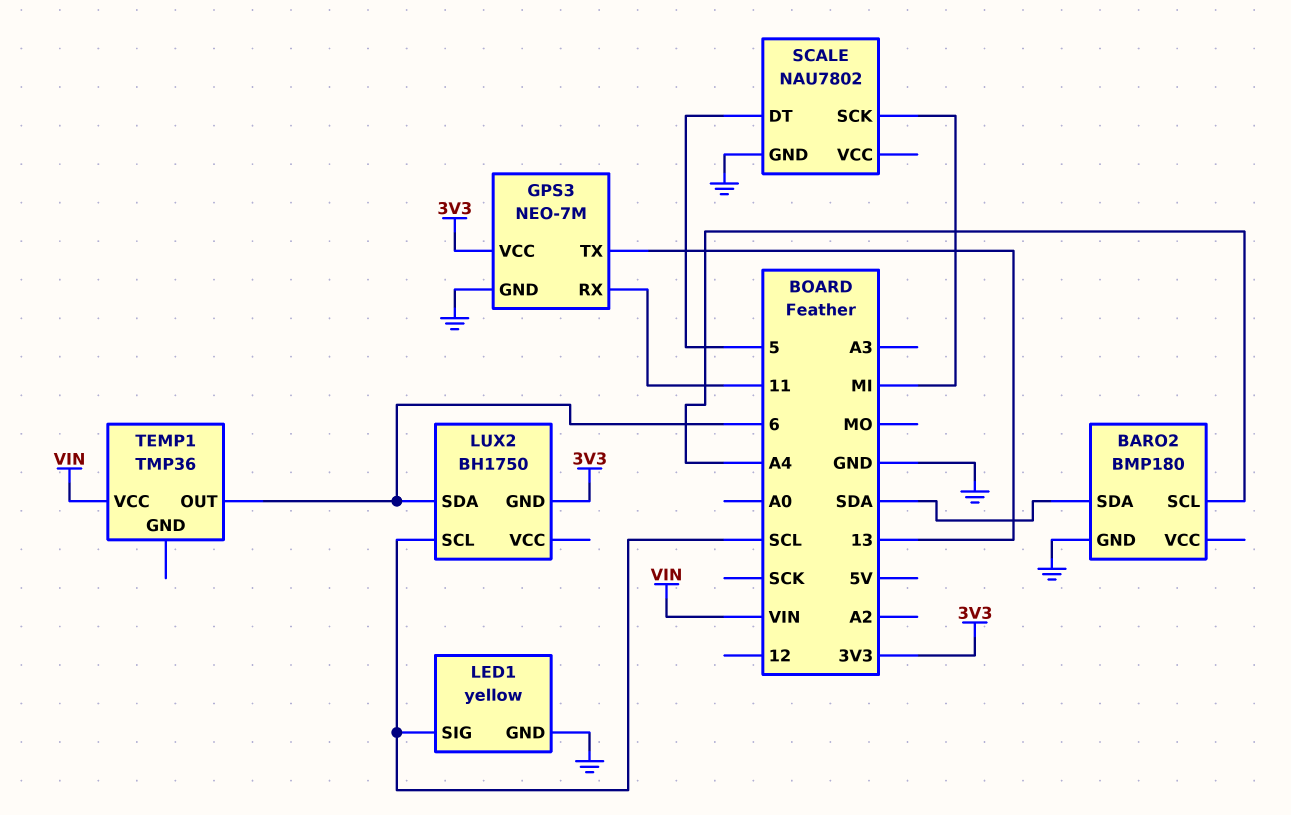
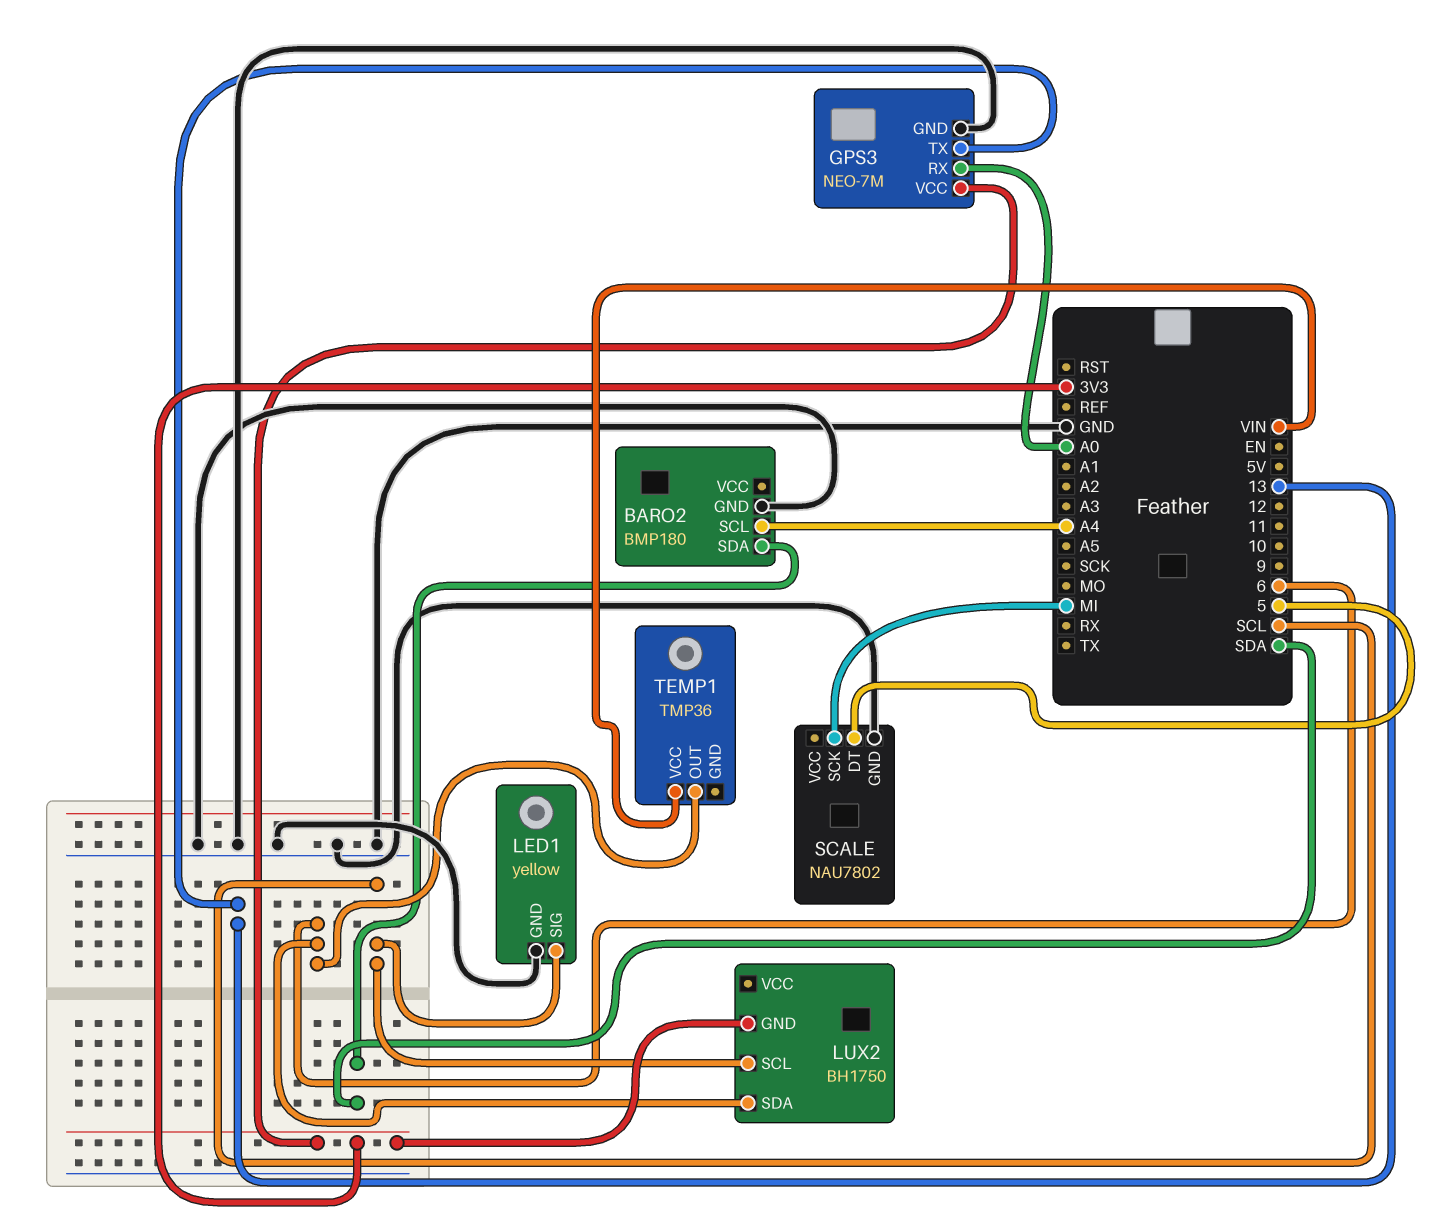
GPS3 pin RX: 11 -> A0

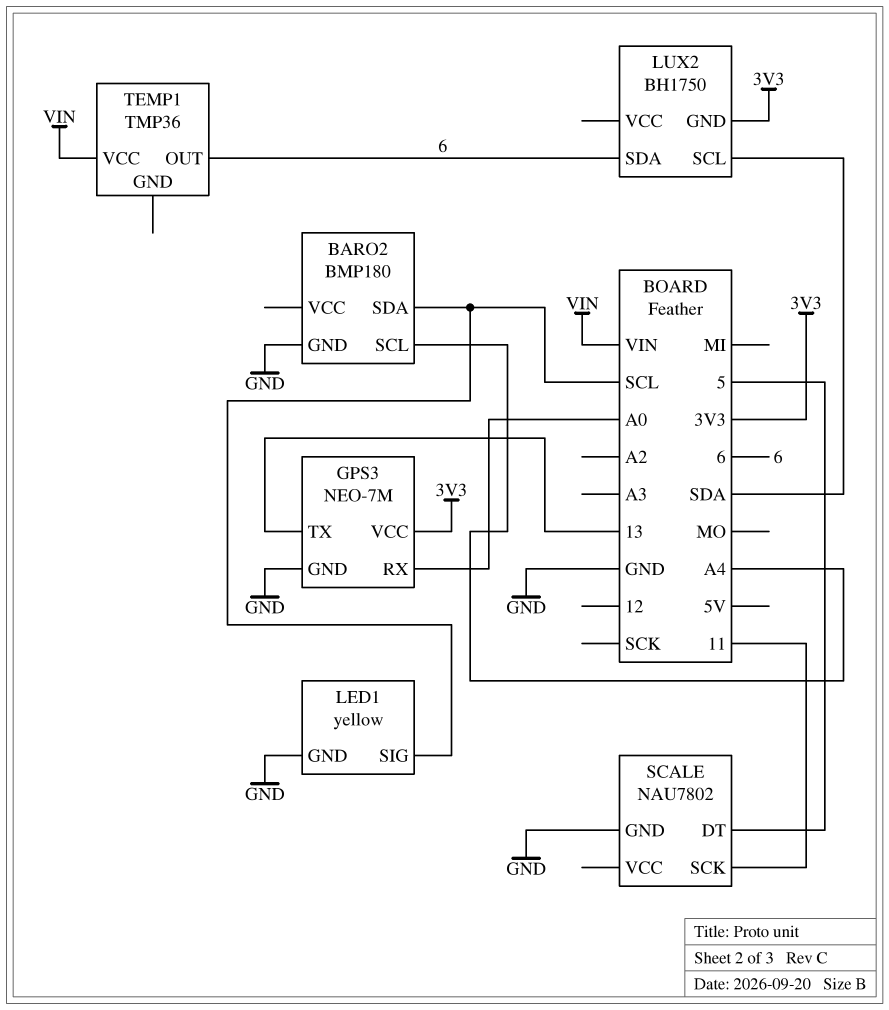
BARO2 pin SDA: SDA -> SCL
LUX2 pin SCL: SCL -> SDA
SCALE pin SCK: MI -> 11

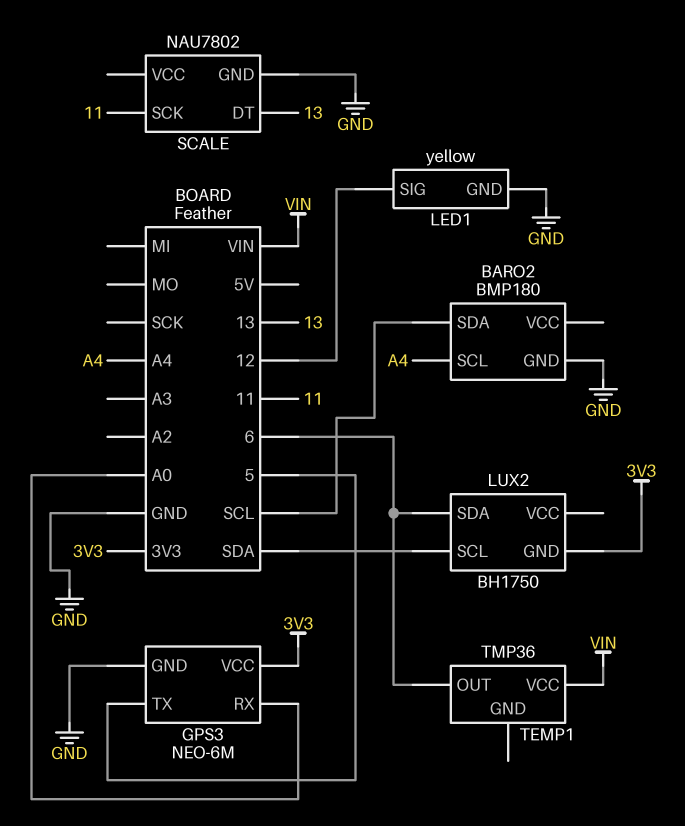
GPS3: NEO-7M -> NEO-6M
GPS3 pin TX: 13 -> 5
LED1 pin SIG: SCL -> 12
SCALE pin DT: 5 -> 13

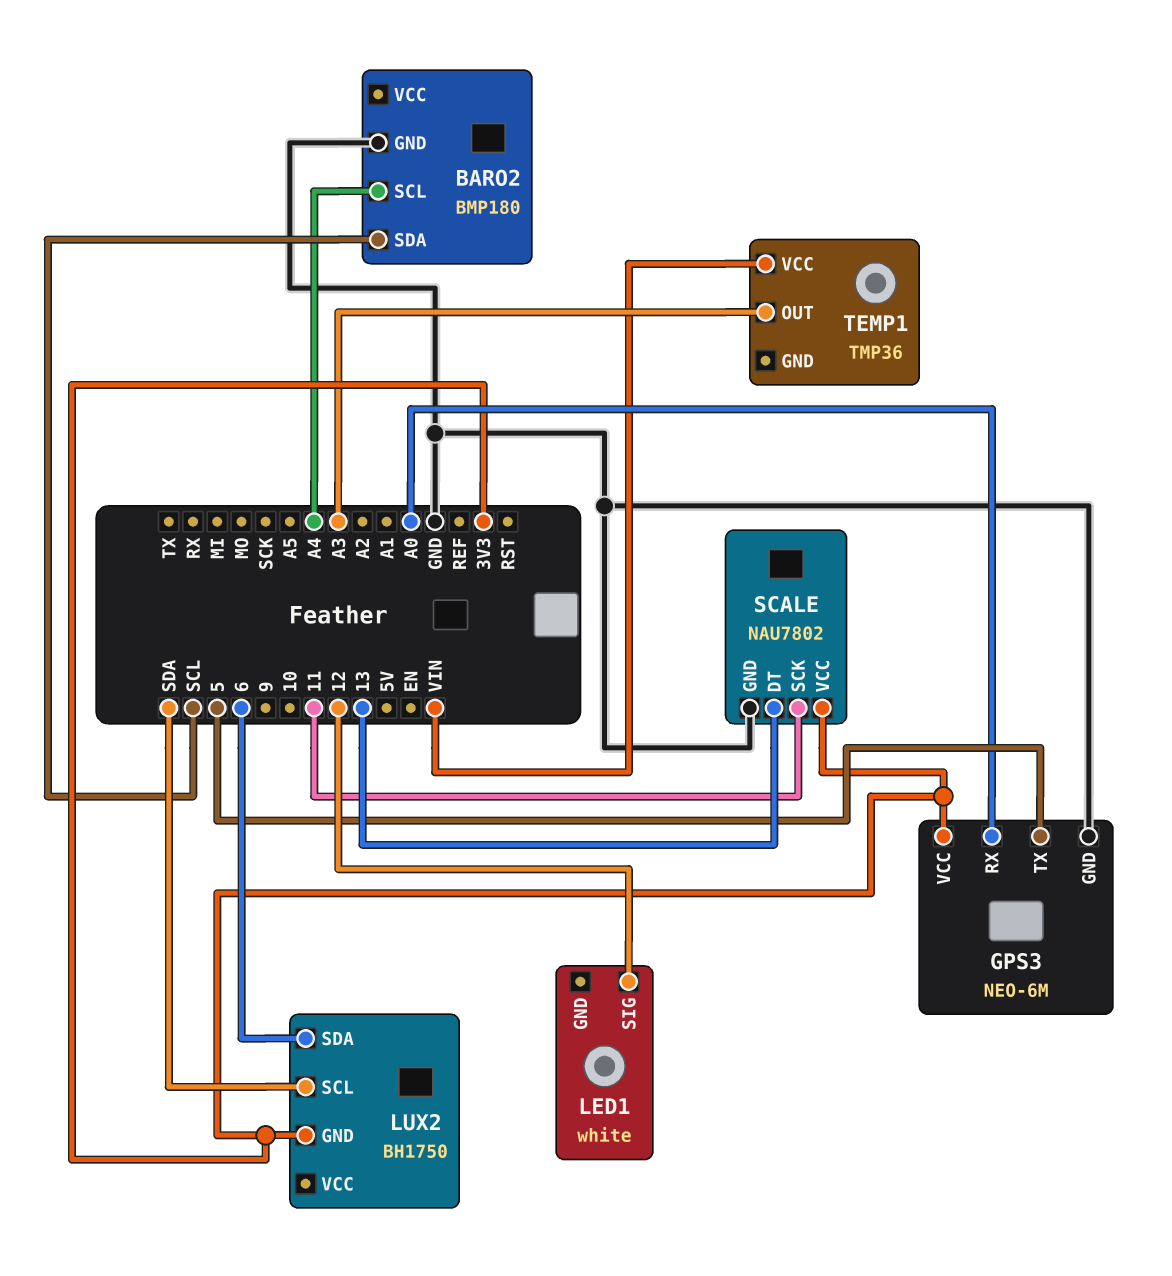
LED1: yellow -> white
LED1 pin GND: GND -> none
SCALE pin VCC: none -> 3V3
TEMP1 pin OUT: 6 -> A3

